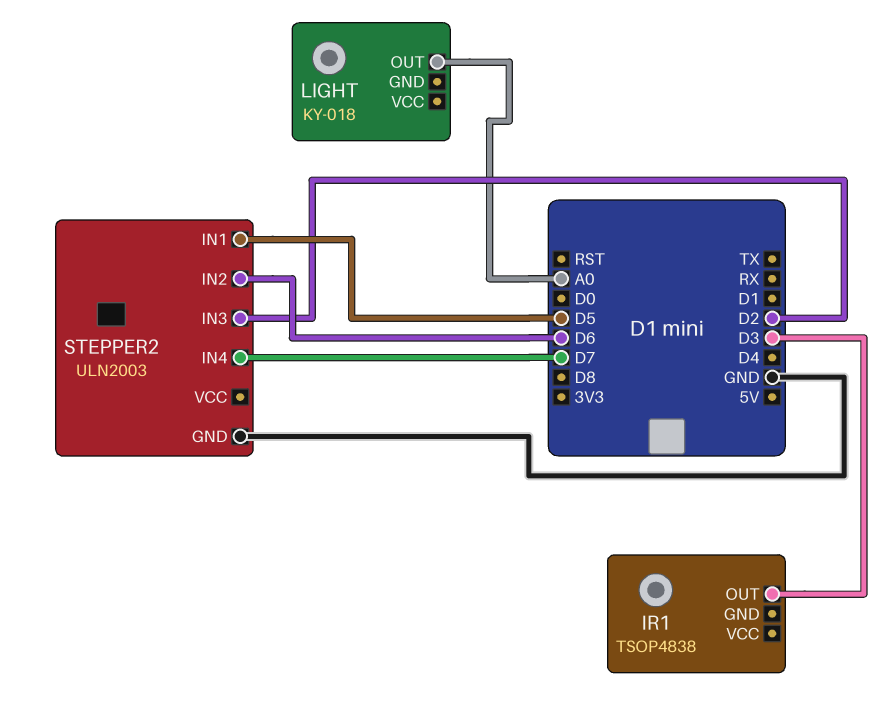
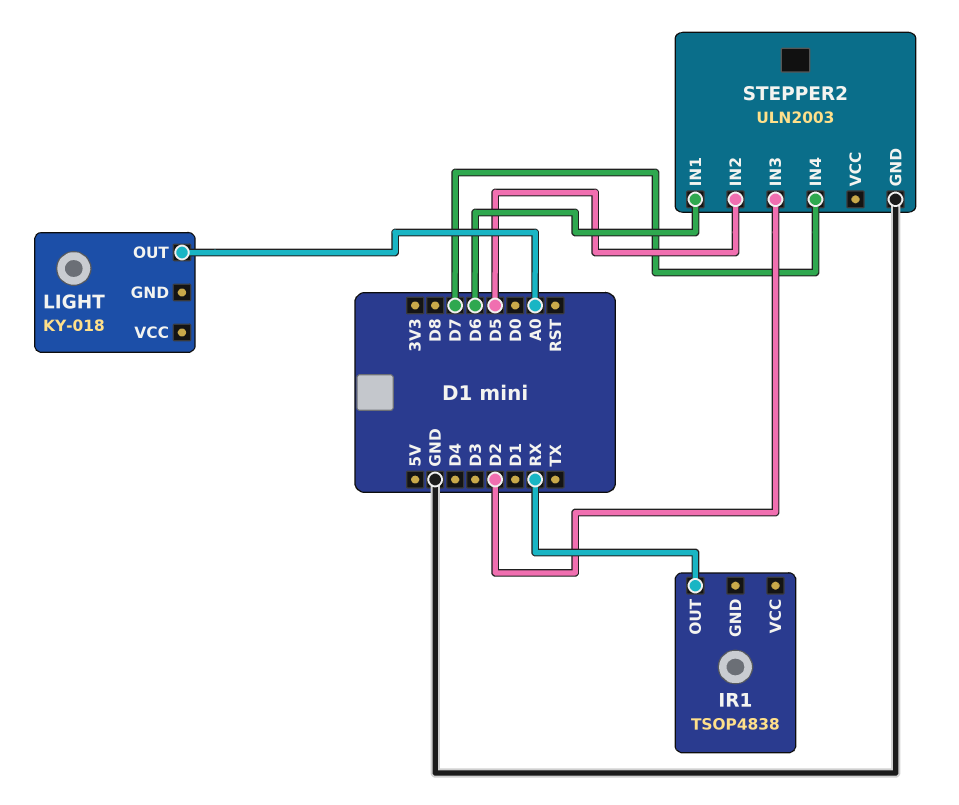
IR1 pin OUT: D3 -> RX
STEPPER2 pin IN1: D5 -> D6
STEPPER2 pin IN2: D6 -> D5

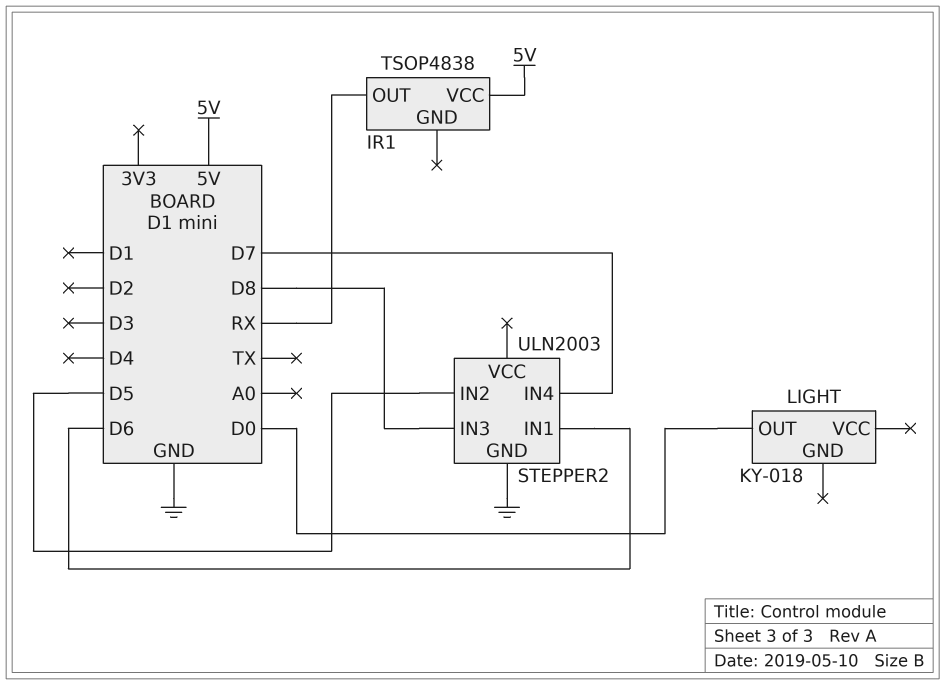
IR1 pin VCC: none -> 5V
LIGHT pin OUT: A0 -> D0
STEPPER2 pin IN3: D2 -> D8

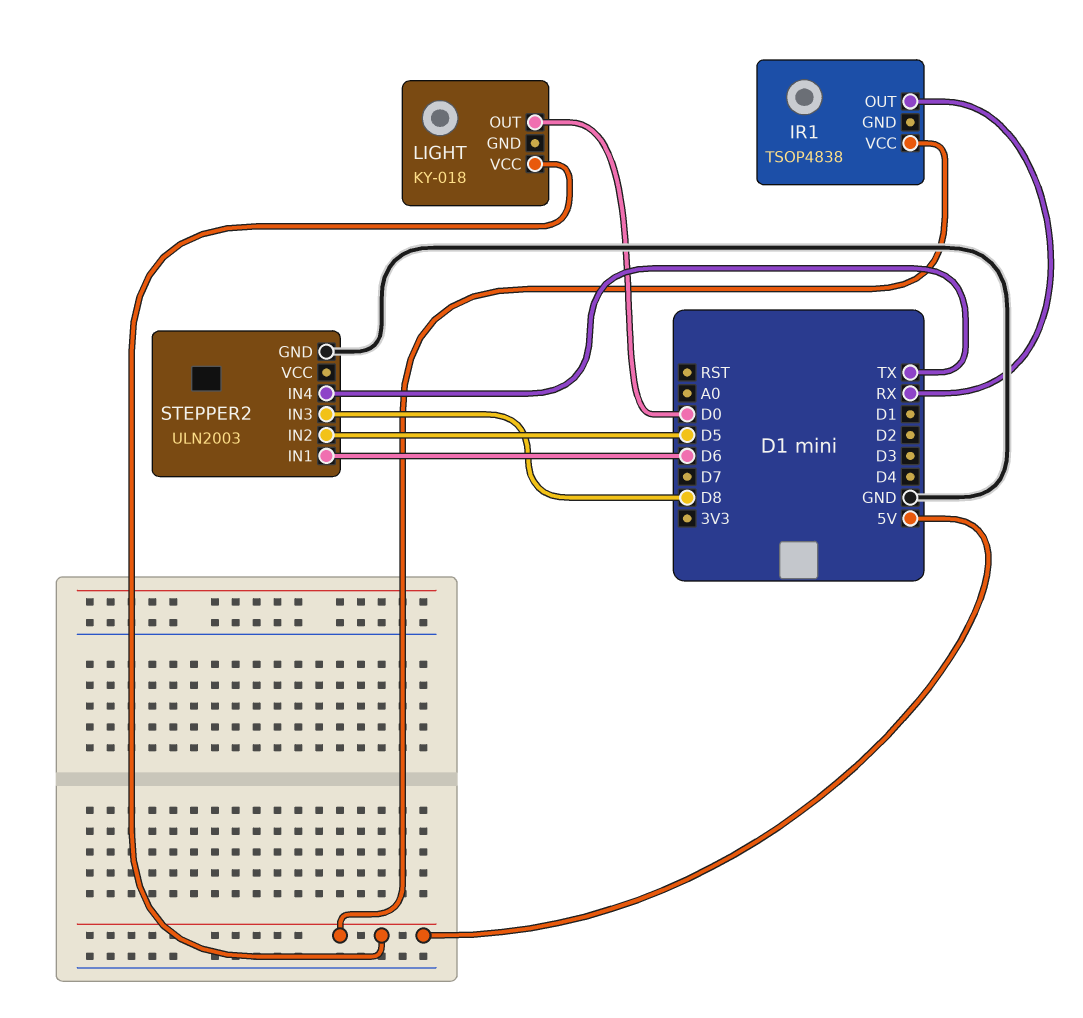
LIGHT pin VCC: none -> 5V
STEPPER2 pin IN4: D7 -> TX

